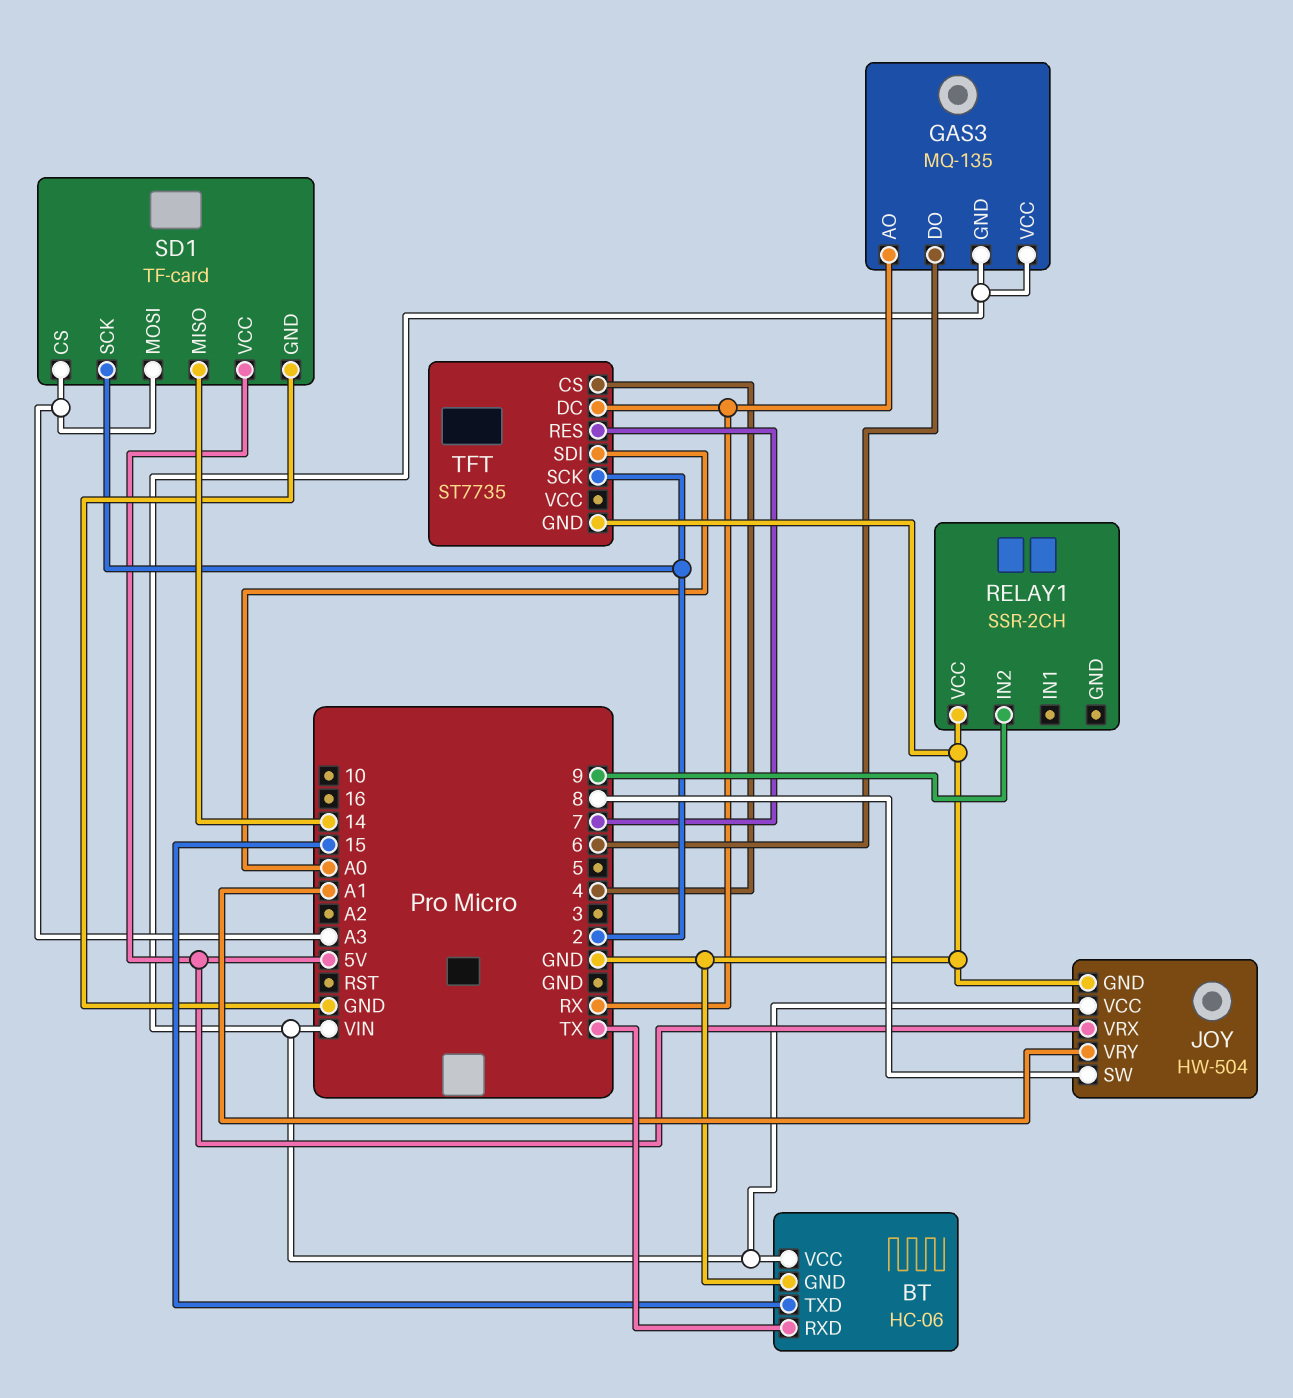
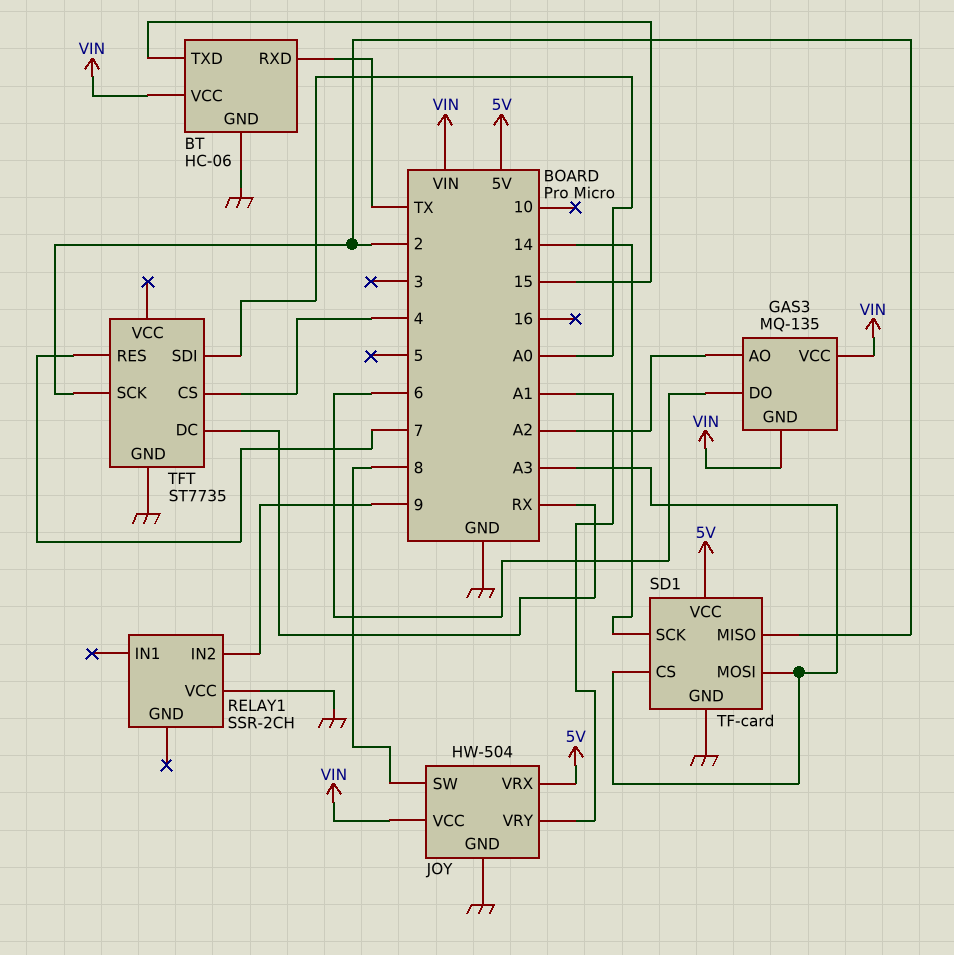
GAS3 pin AO: RX -> A2
SD1 pin MISO: 14 -> 2
SD1 pin SCK: 2 -> 14

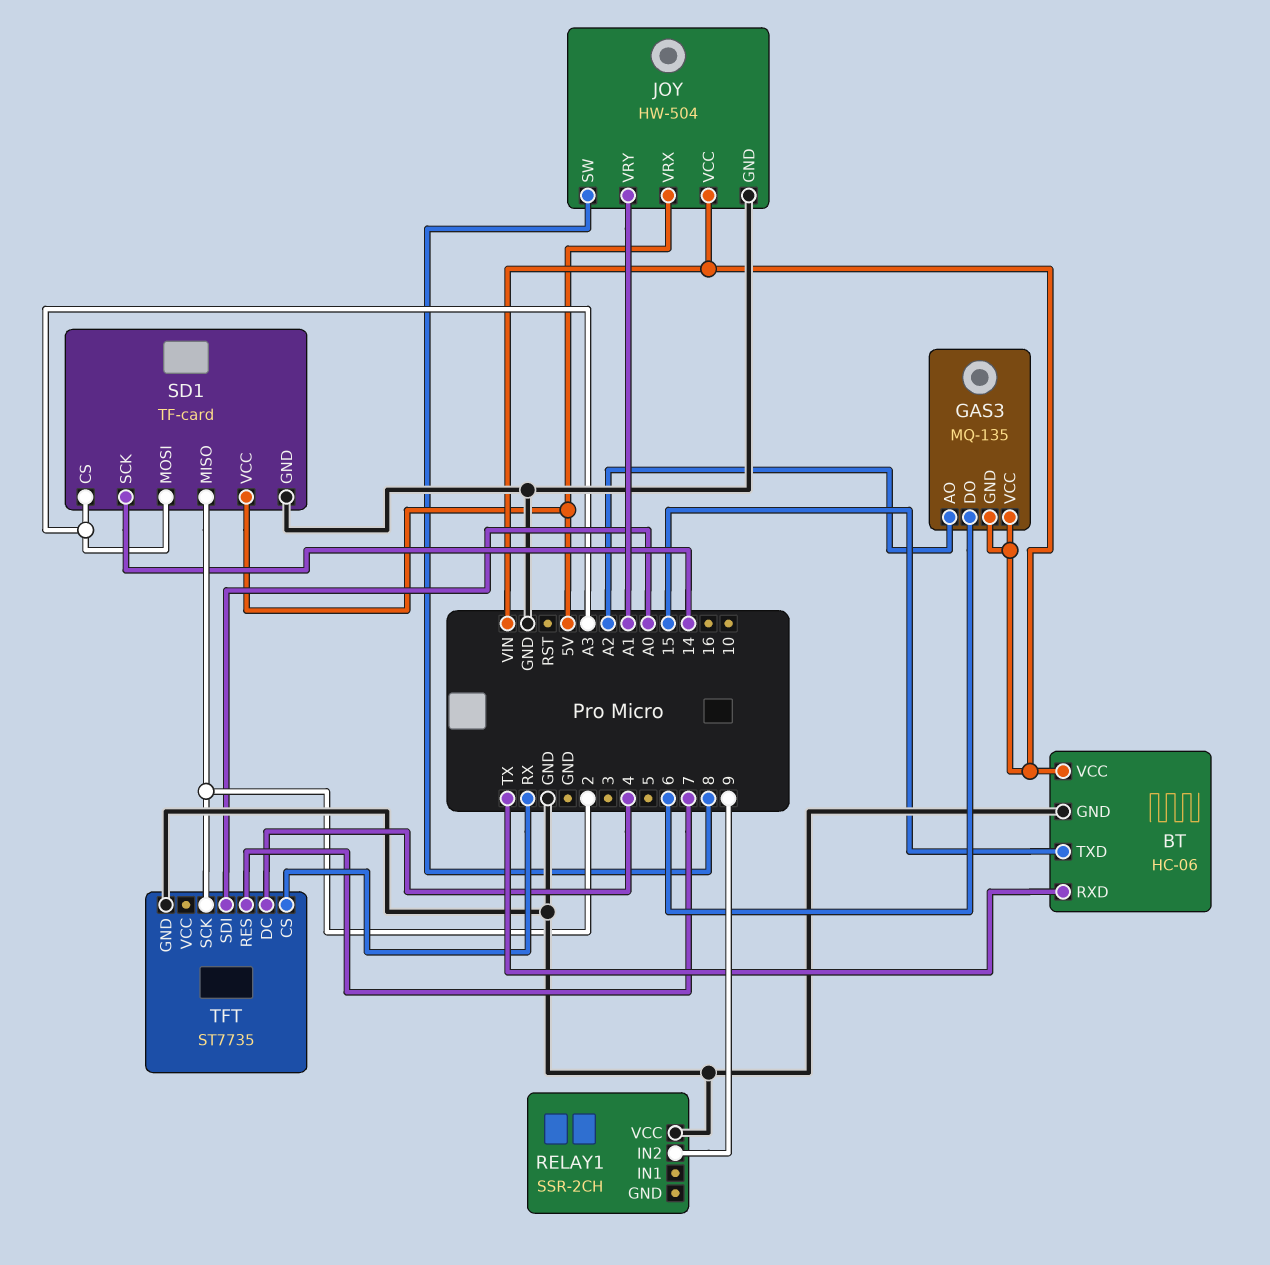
TFT pin CS: 4 -> RX
TFT pin DC: RX -> 4

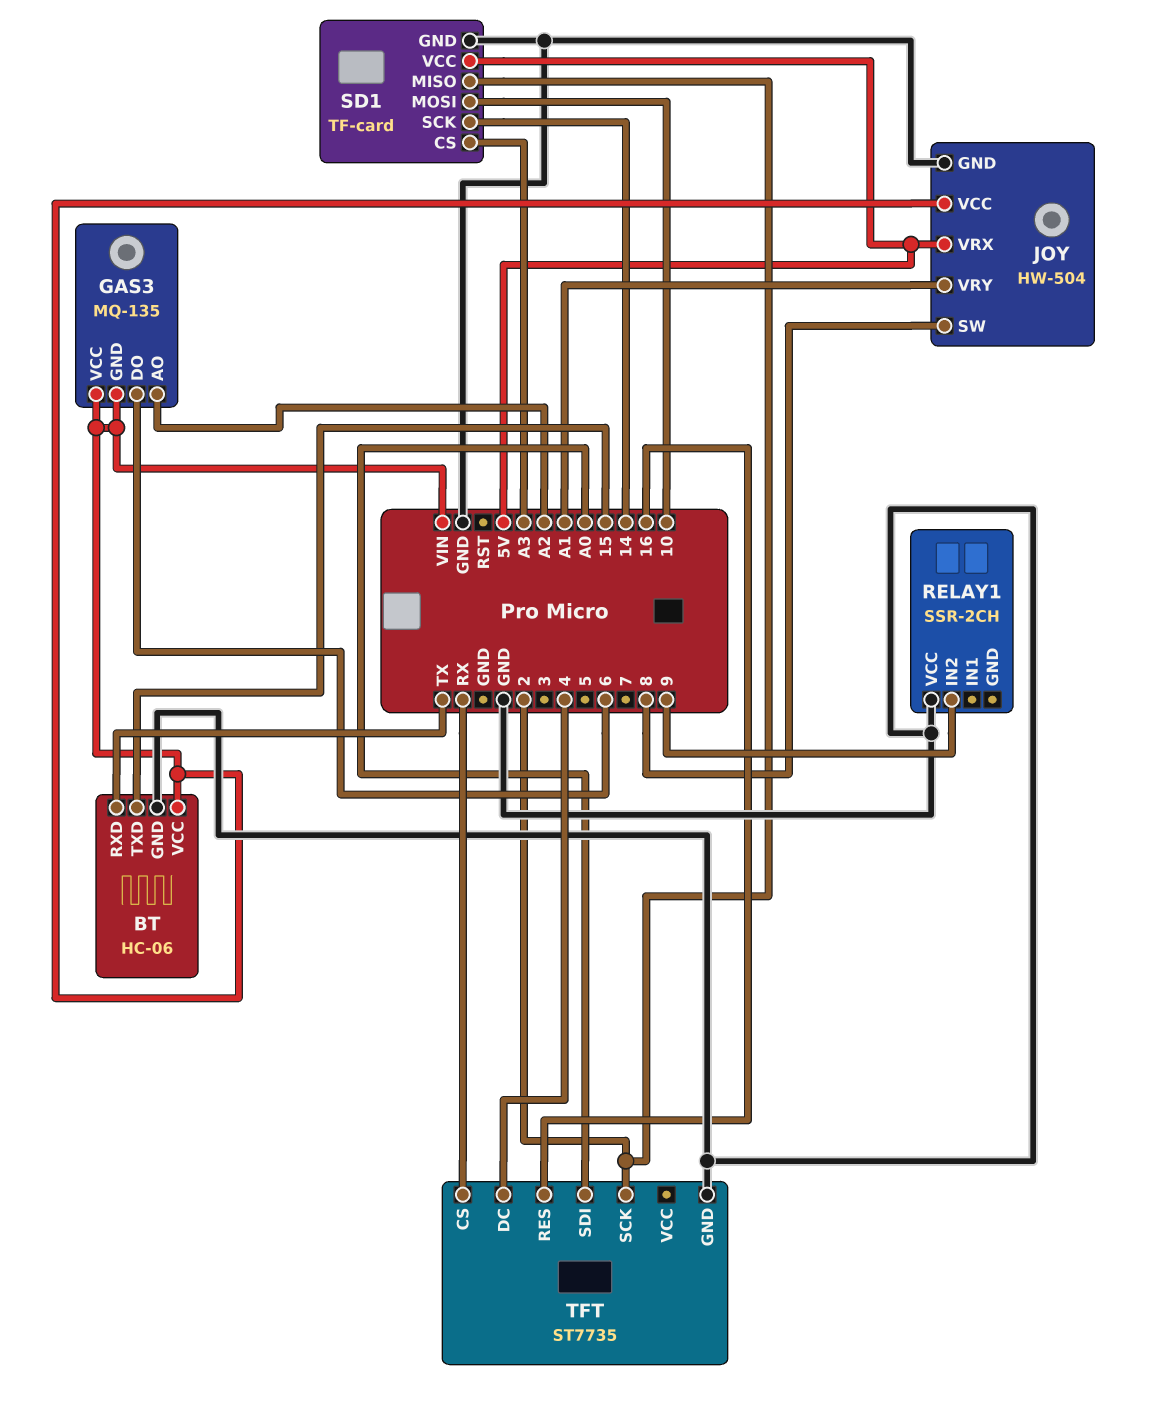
SD1 pin MOSI: A3 -> 10
TFT pin RES: 7 -> 16

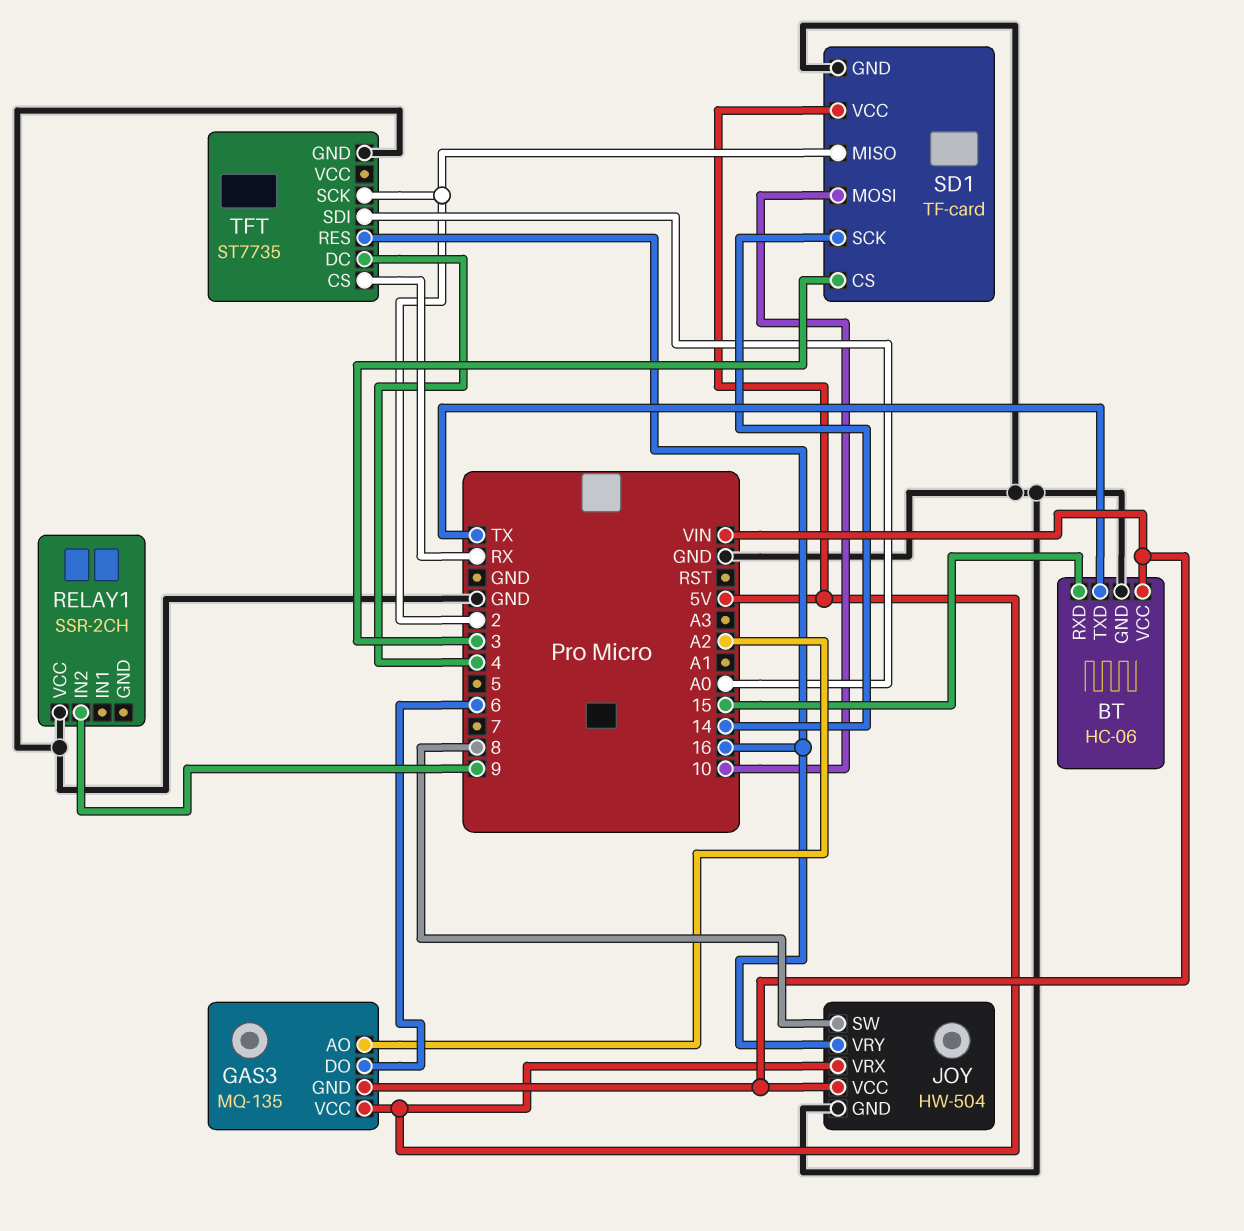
BT pin RXD: TX -> 15
BT pin TXD: 15 -> TX
GAS3 pin VCC: VIN -> 5V
JOY pin VRY: A1 -> 16
SD1 pin CS: A3 -> 3

